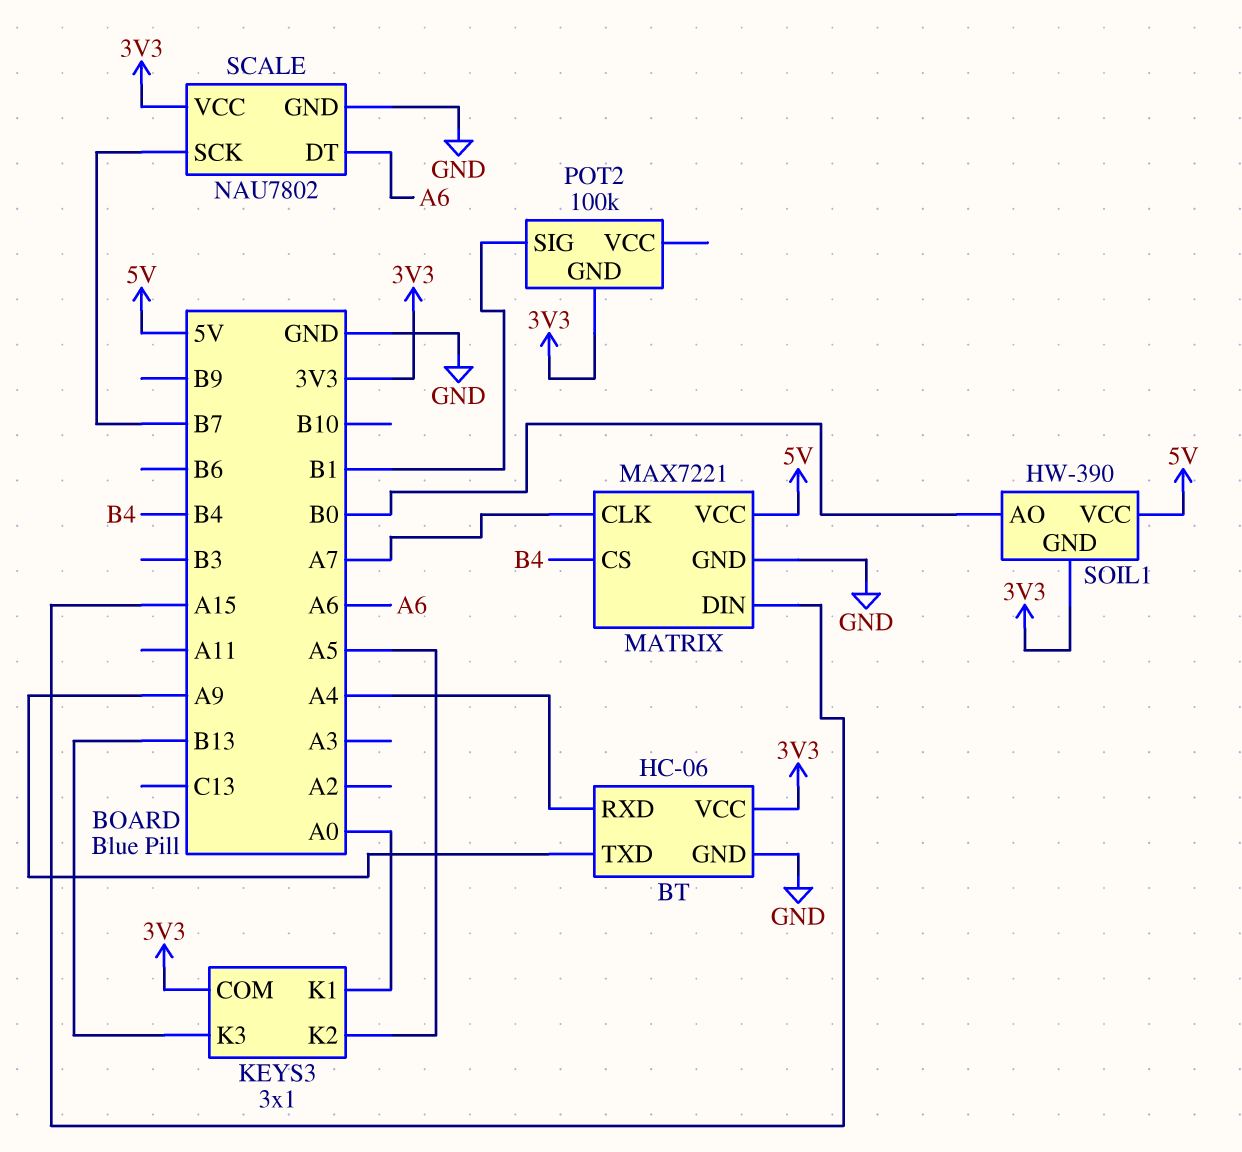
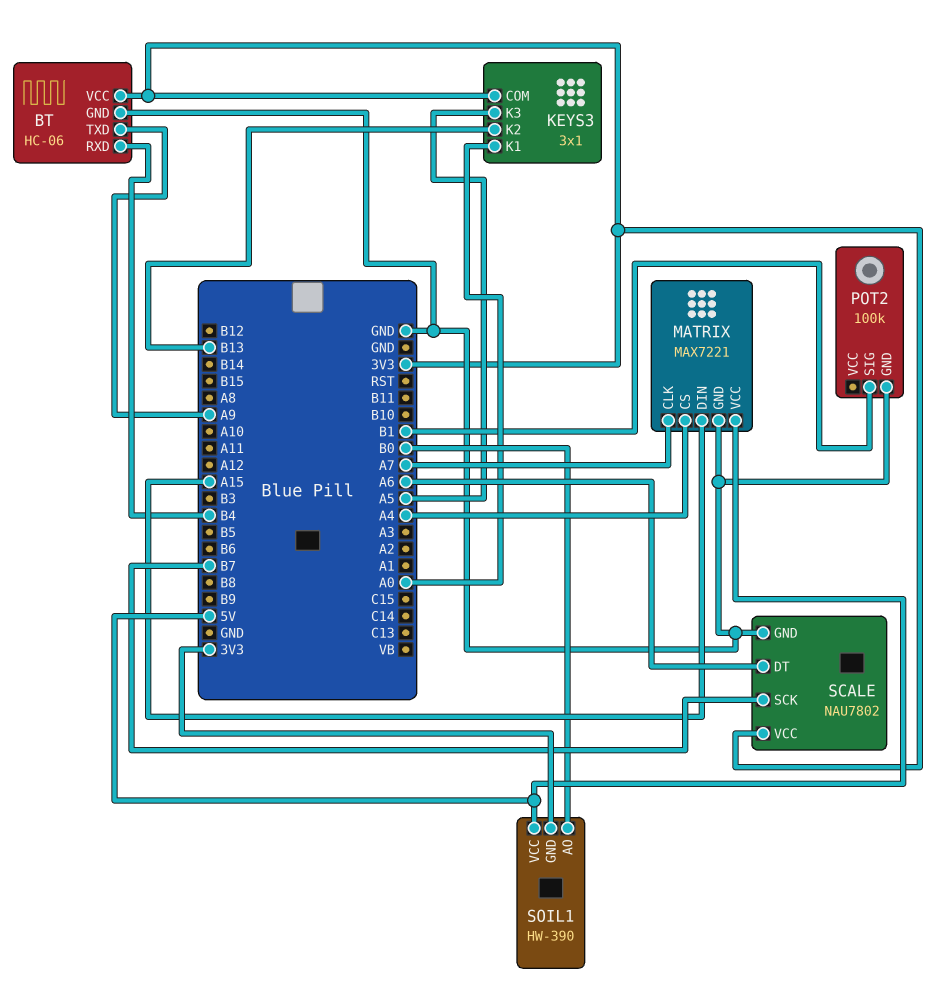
BT pin RXD: A4 -> B4
KEYS3 pin K2: A5 -> B13
KEYS3 pin K3: B13 -> A5
MATRIX pin CS: B4 -> A4
POT2 pin GND: 3V3 -> GND

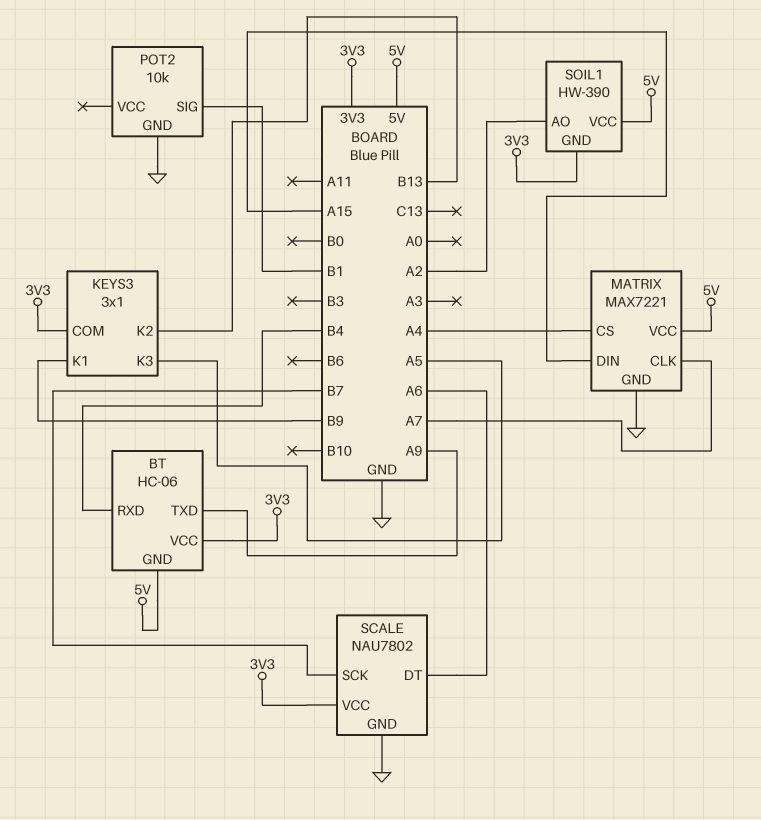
BT pin GND: GND -> 5V
KEYS3 pin K1: A0 -> B9
POT2: 100k -> 10k
SOIL1 pin AO: B0 -> A2

